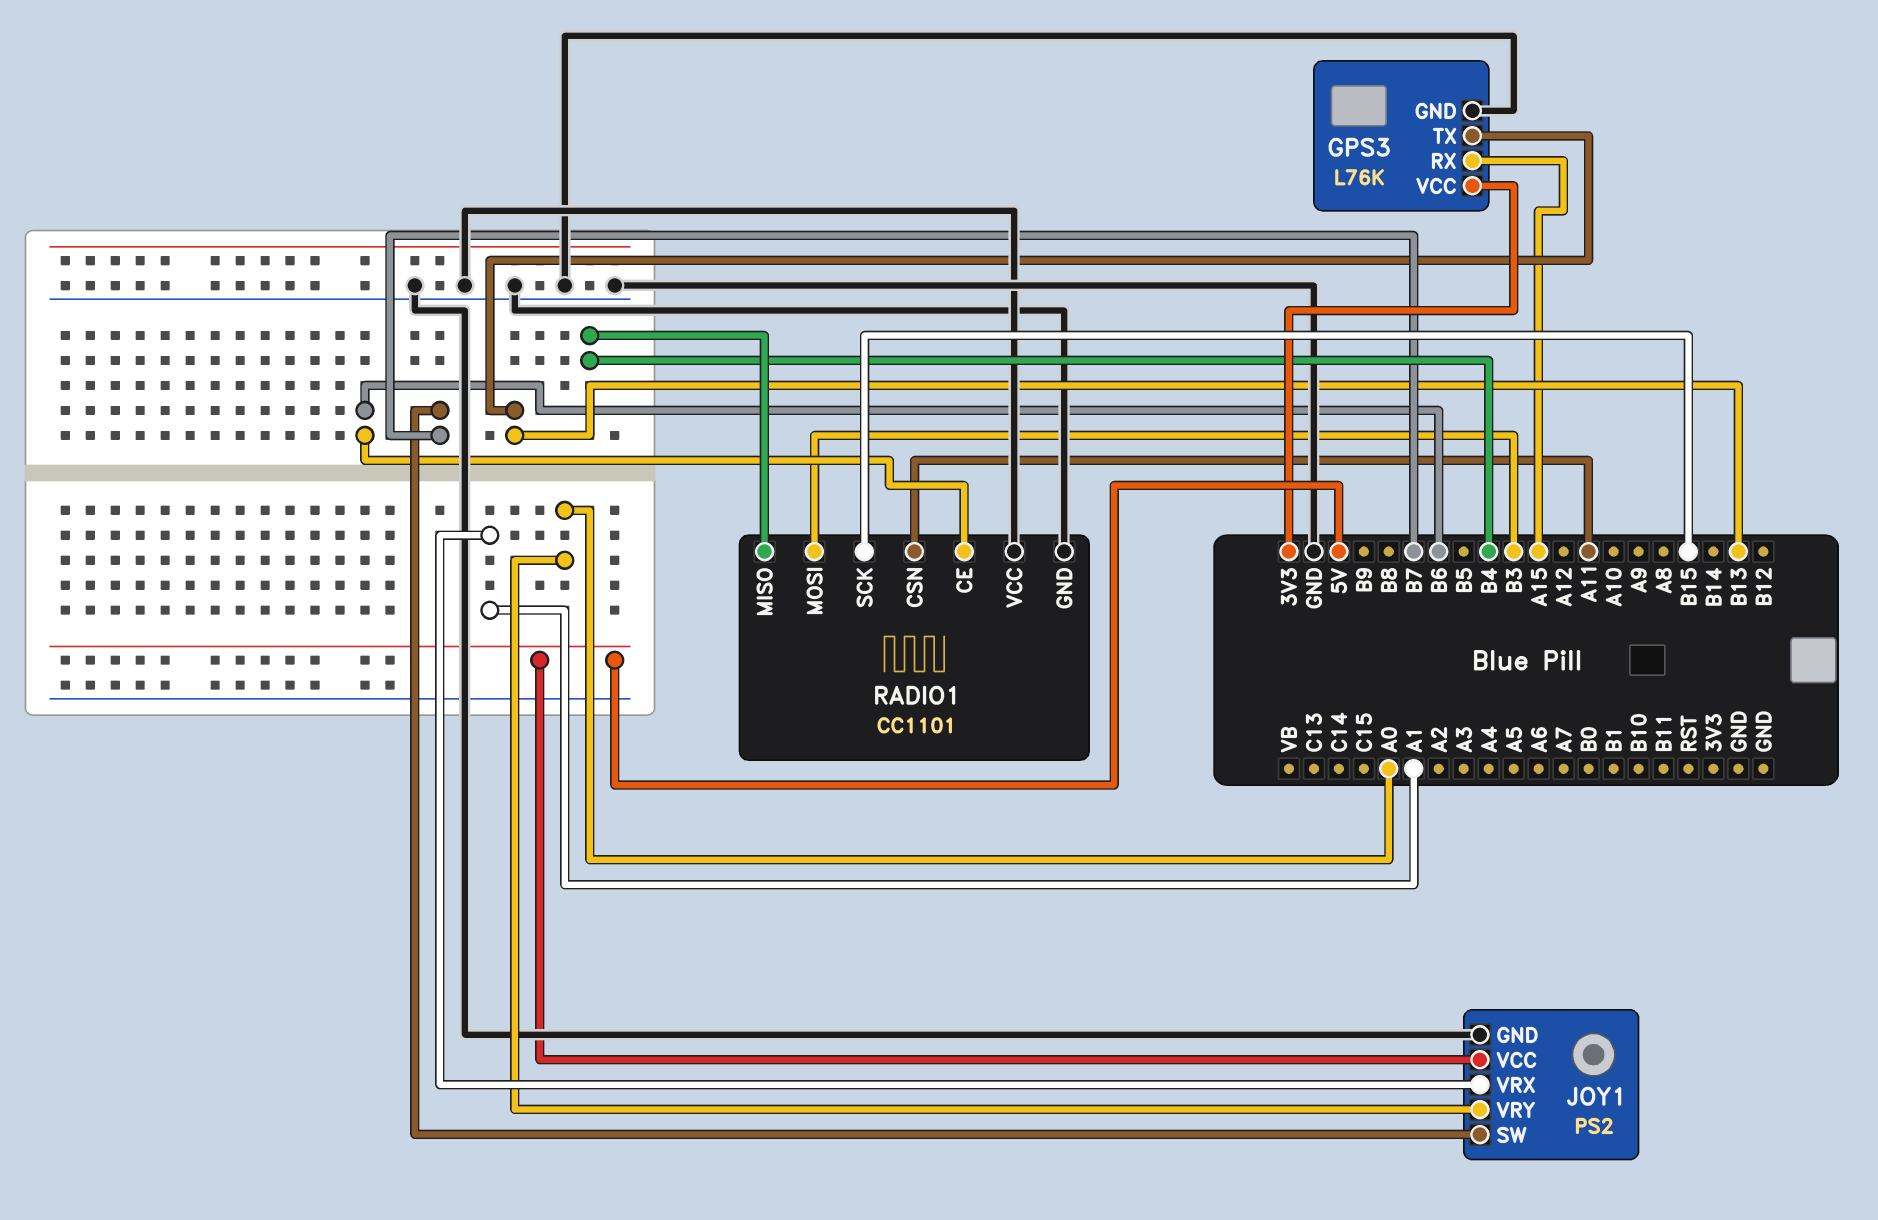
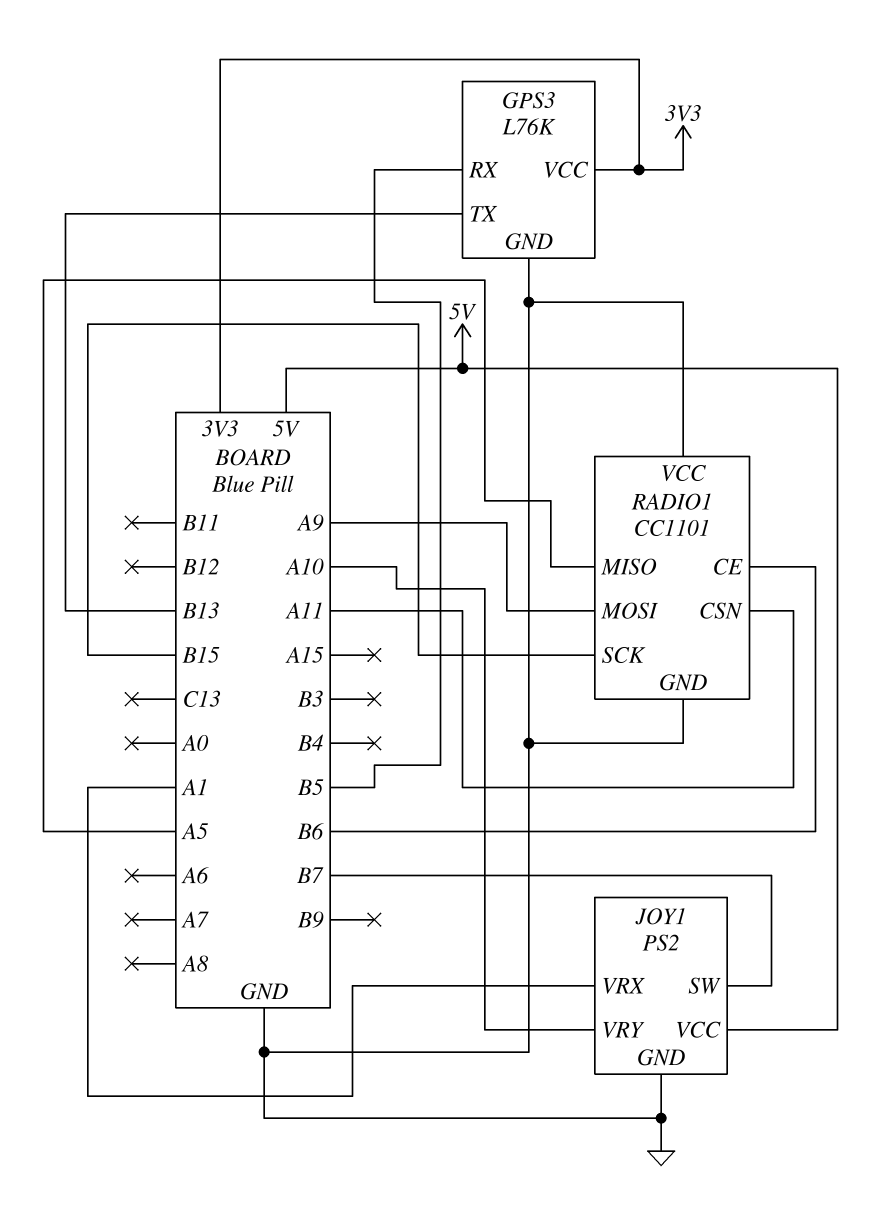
GPS3 pin RX: A15 -> B5
JOY1 pin VRY: A0 -> A10
RADIO1 pin MISO: B4 -> A5
RADIO1 pin MOSI: B3 -> A9

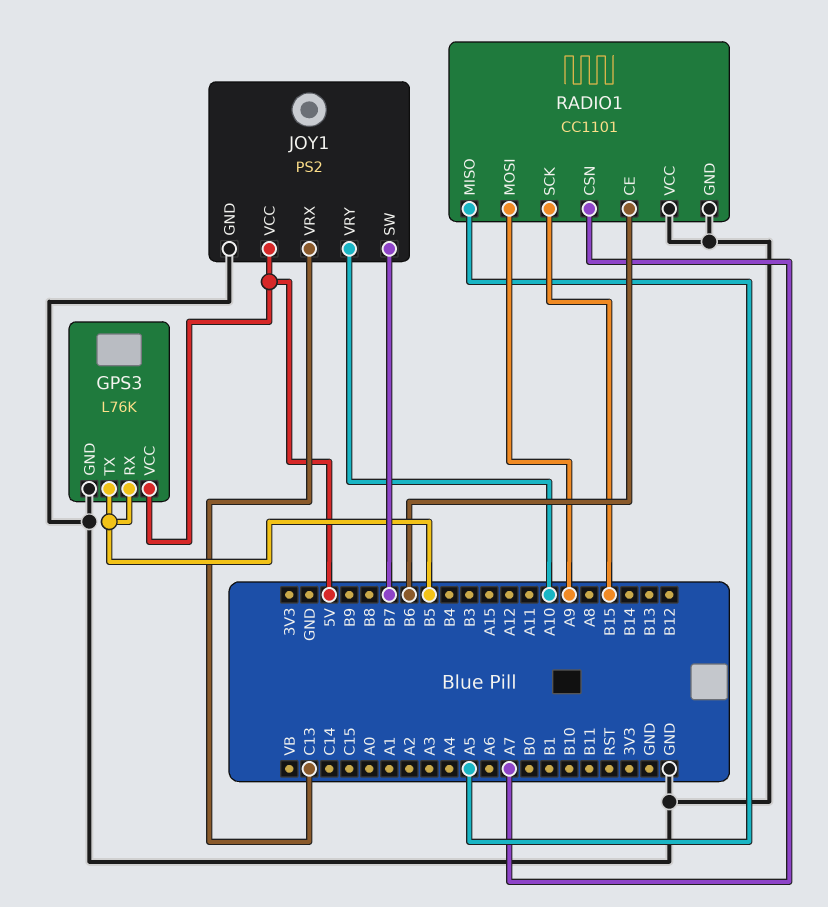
GPS3 pin TX: B13 -> B5
GPS3 pin VCC: 3V3 -> 5V
JOY1 pin VRX: A1 -> C13
RADIO1 pin CSN: A11 -> A7

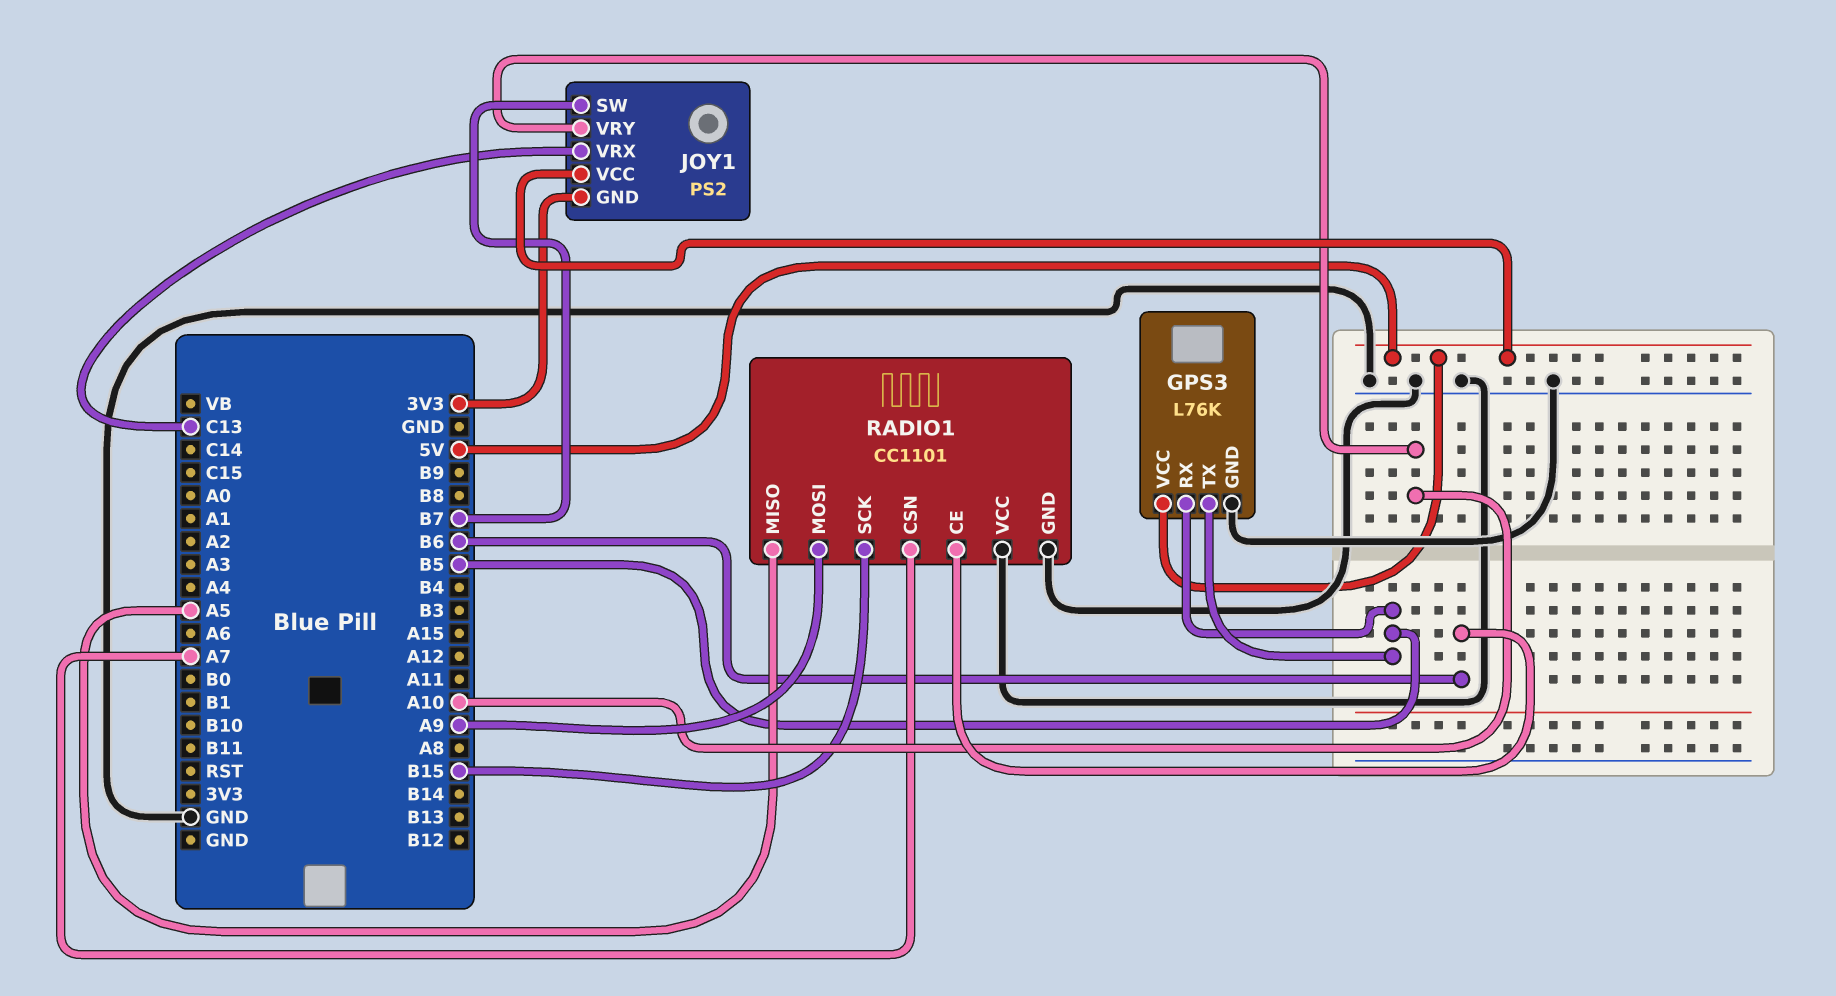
JOY1 pin GND: GND -> 3V3

